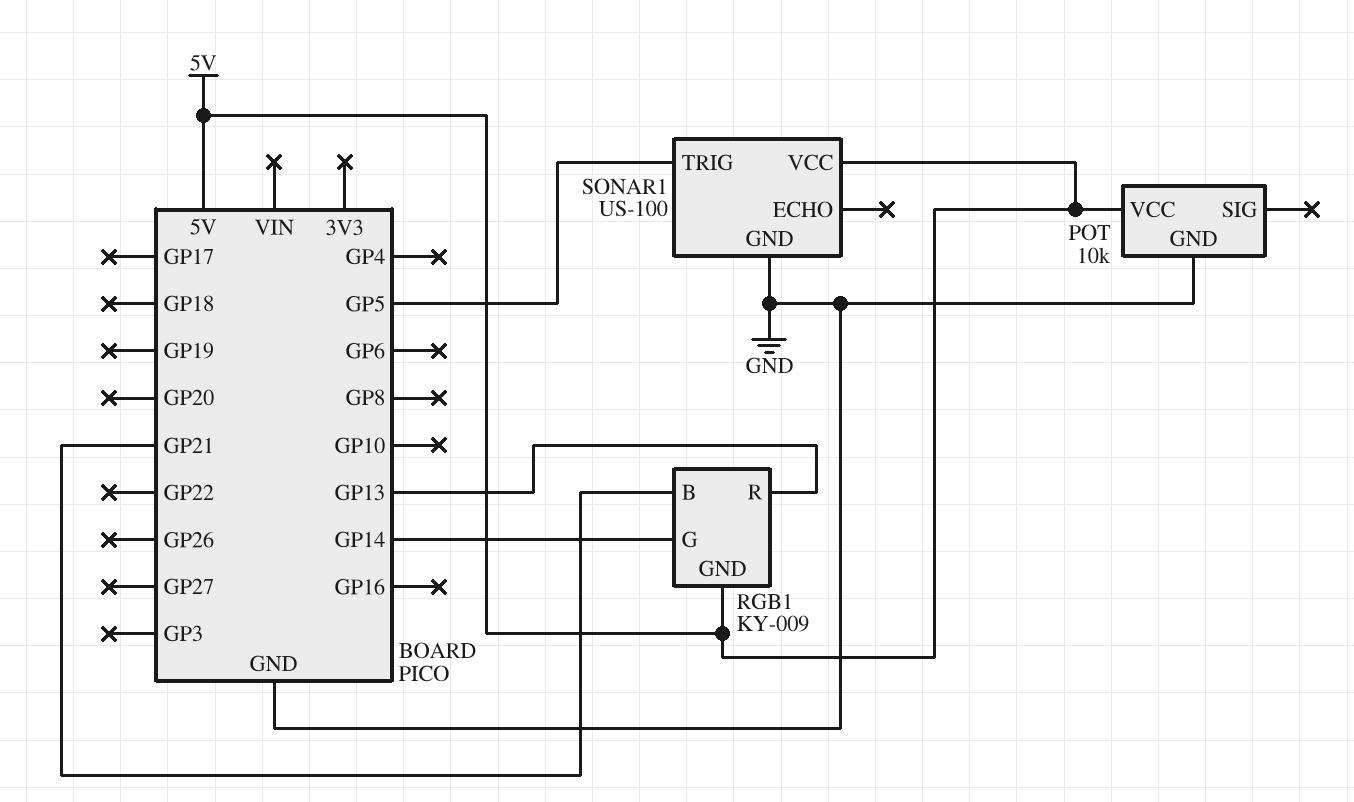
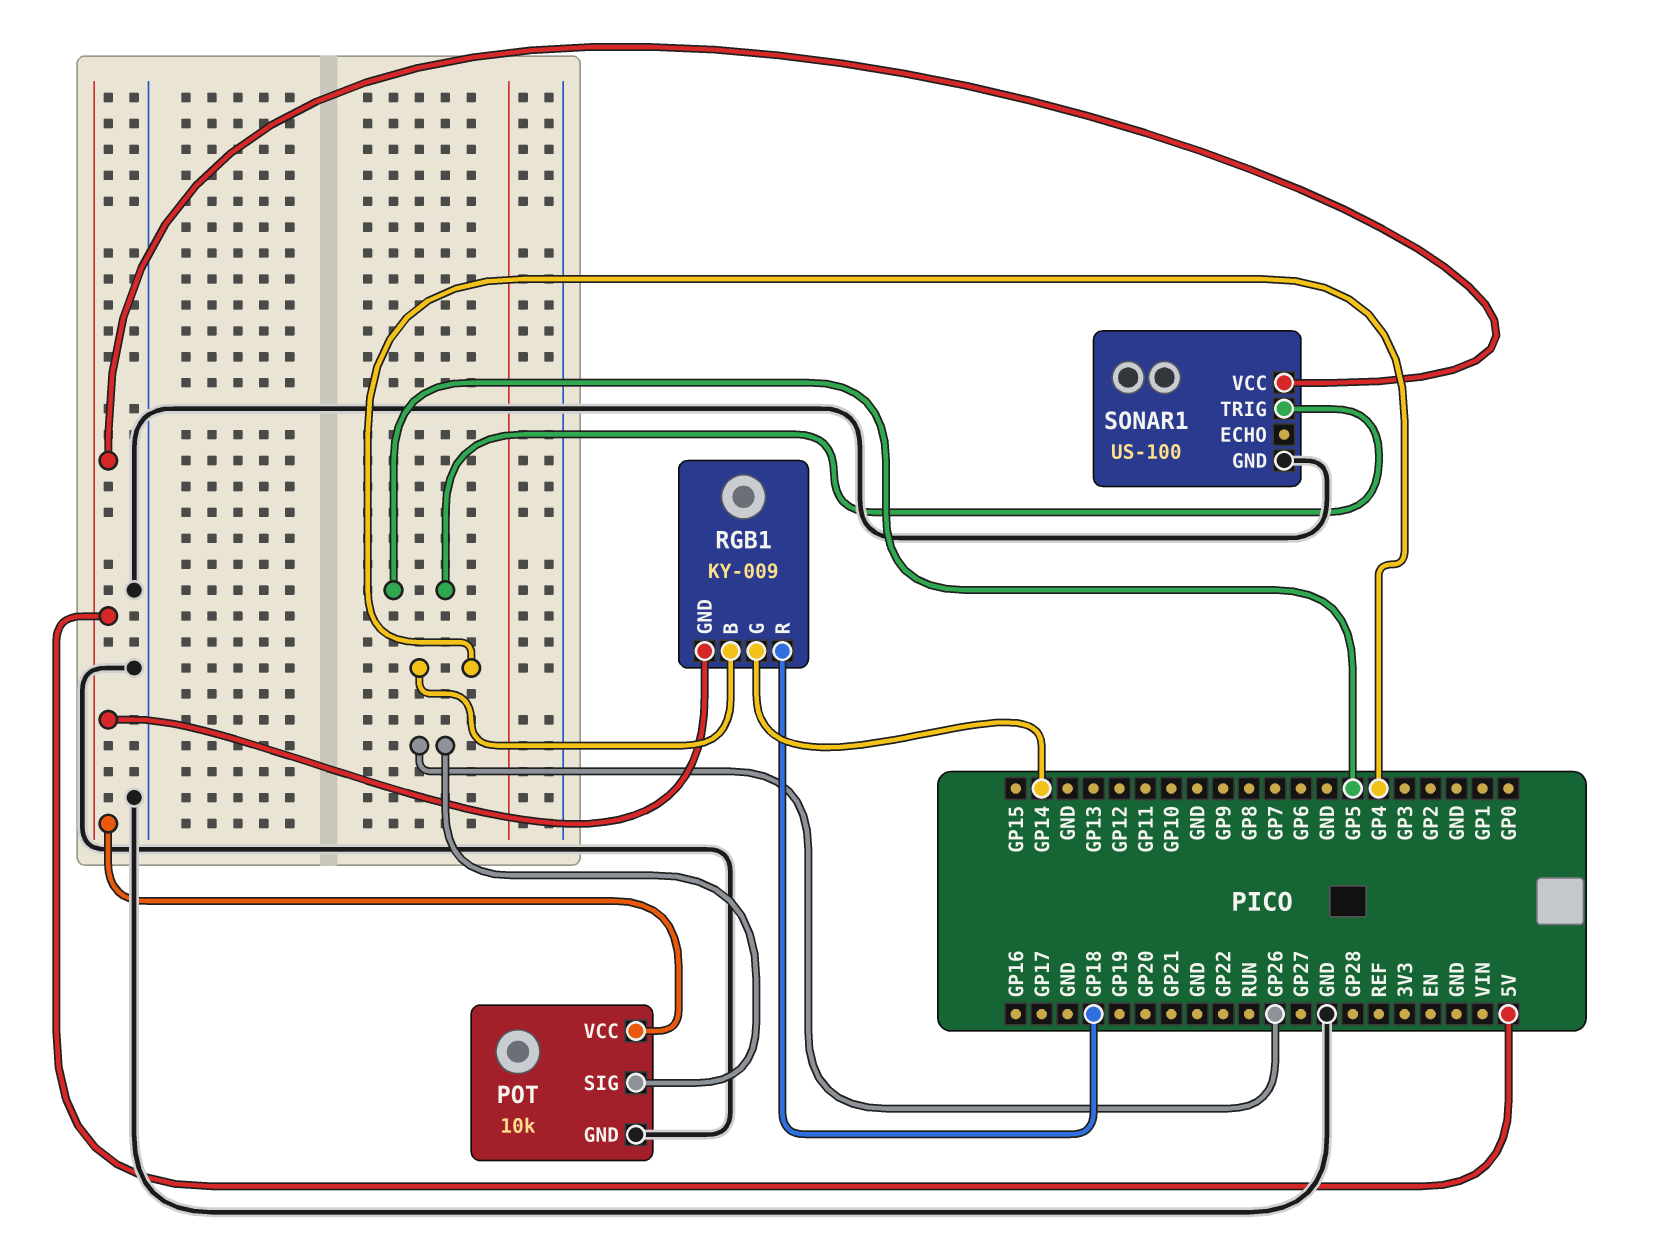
POT pin SIG: none -> GP26
RGB1 pin B: GP21 -> GP4
RGB1 pin R: GP13 -> GP18

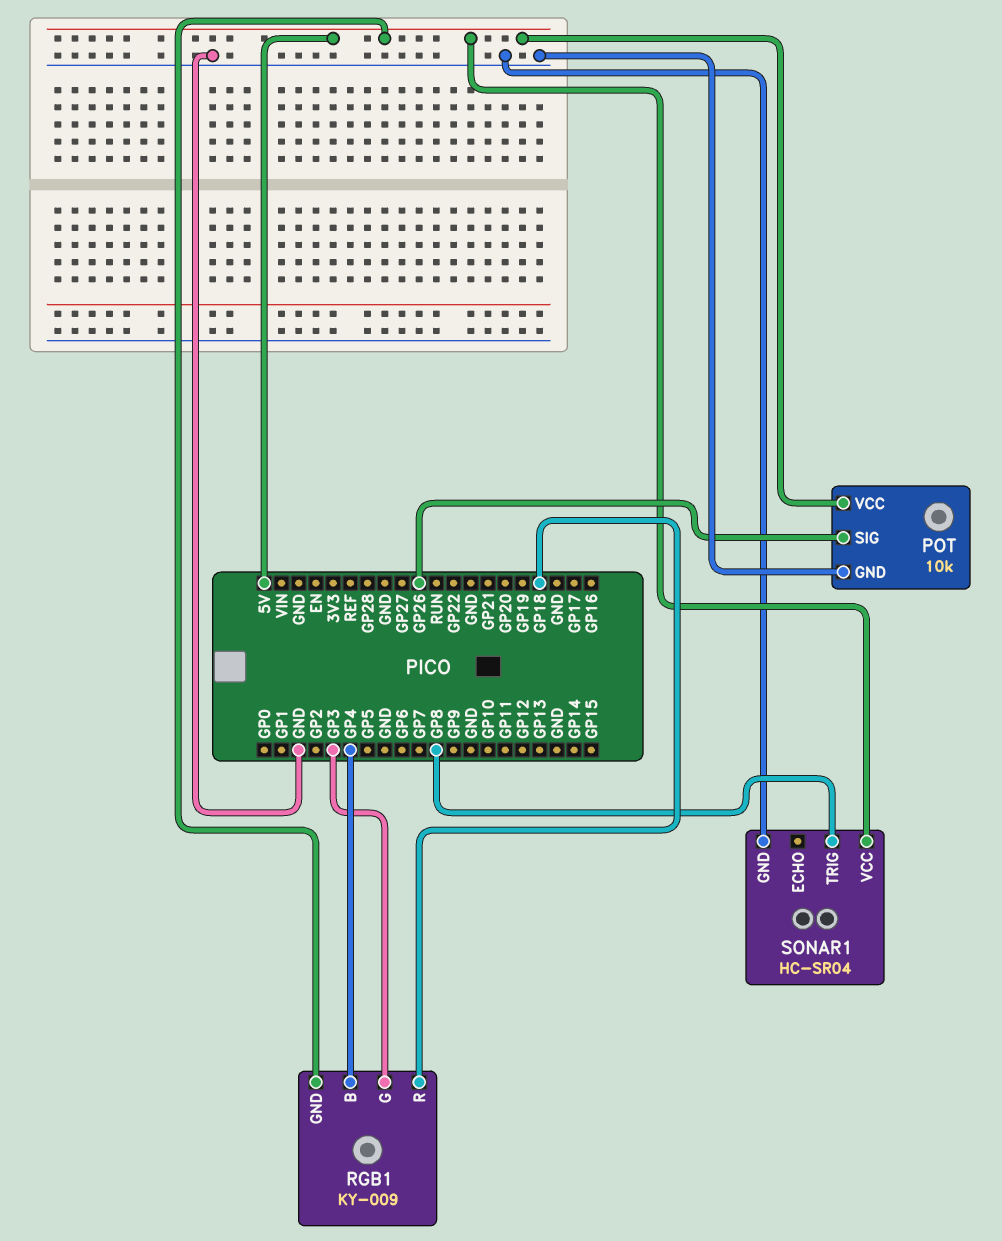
RGB1 pin G: GP14 -> GP3
SONAR1: US-100 -> HC-SR04
SONAR1 pin TRIG: GP5 -> GP8

